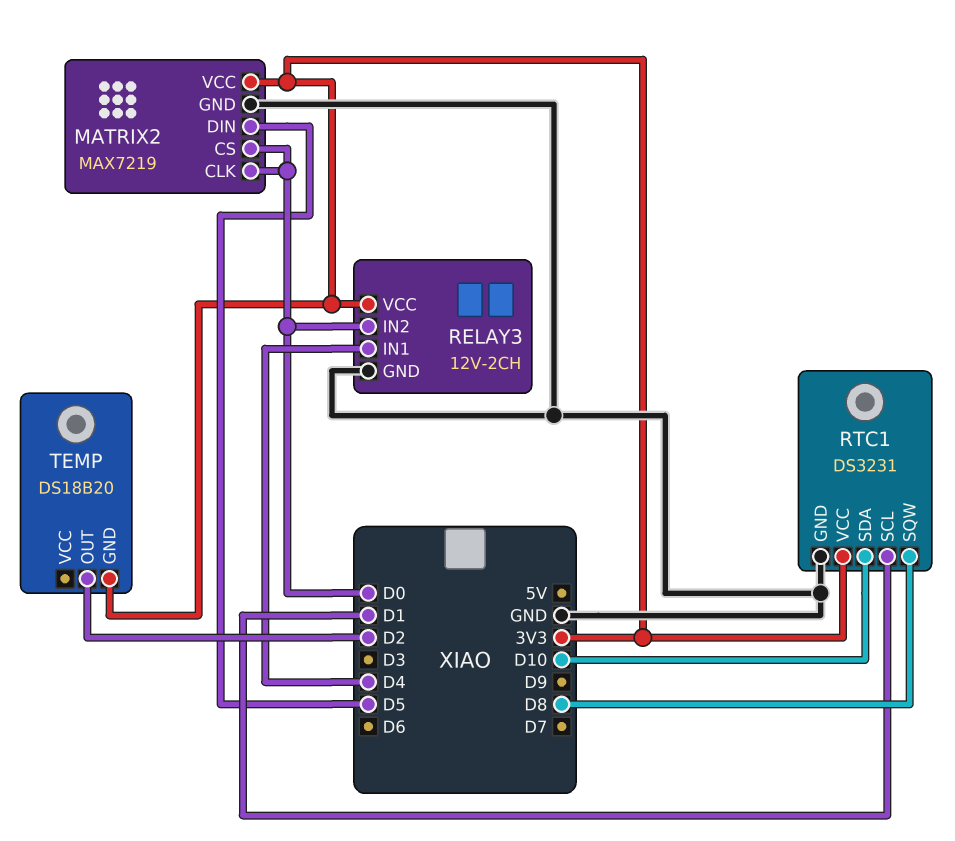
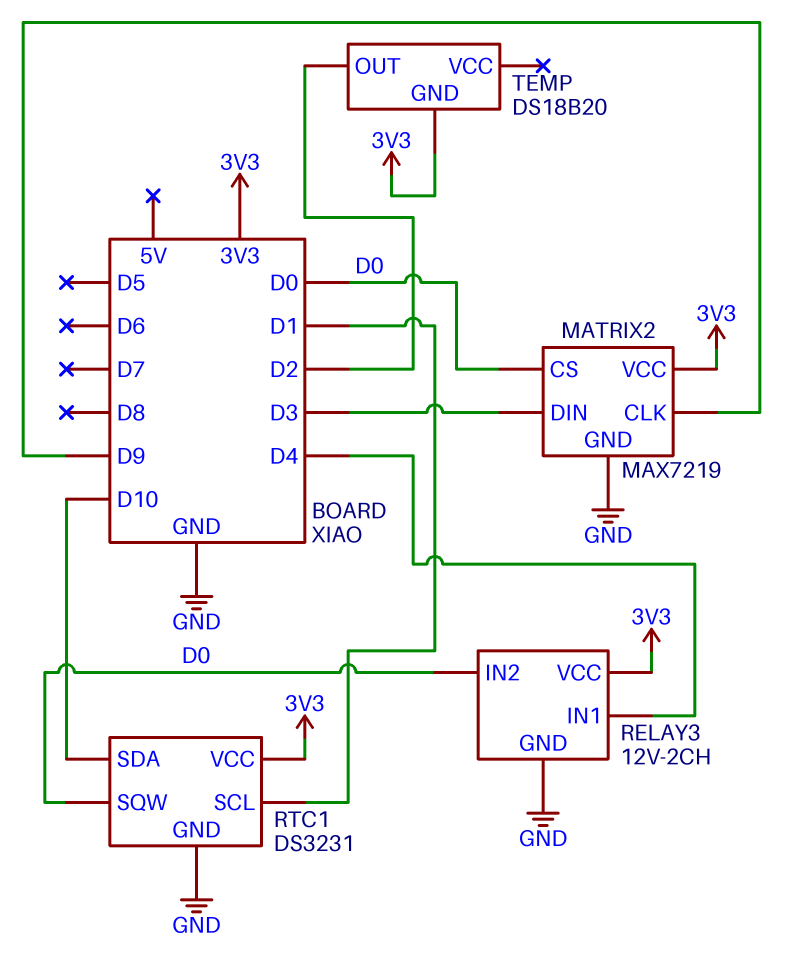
MATRIX2 pin CLK: D0 -> D9
MATRIX2 pin DIN: D5 -> D3
RTC1 pin SQW: D8 -> D0

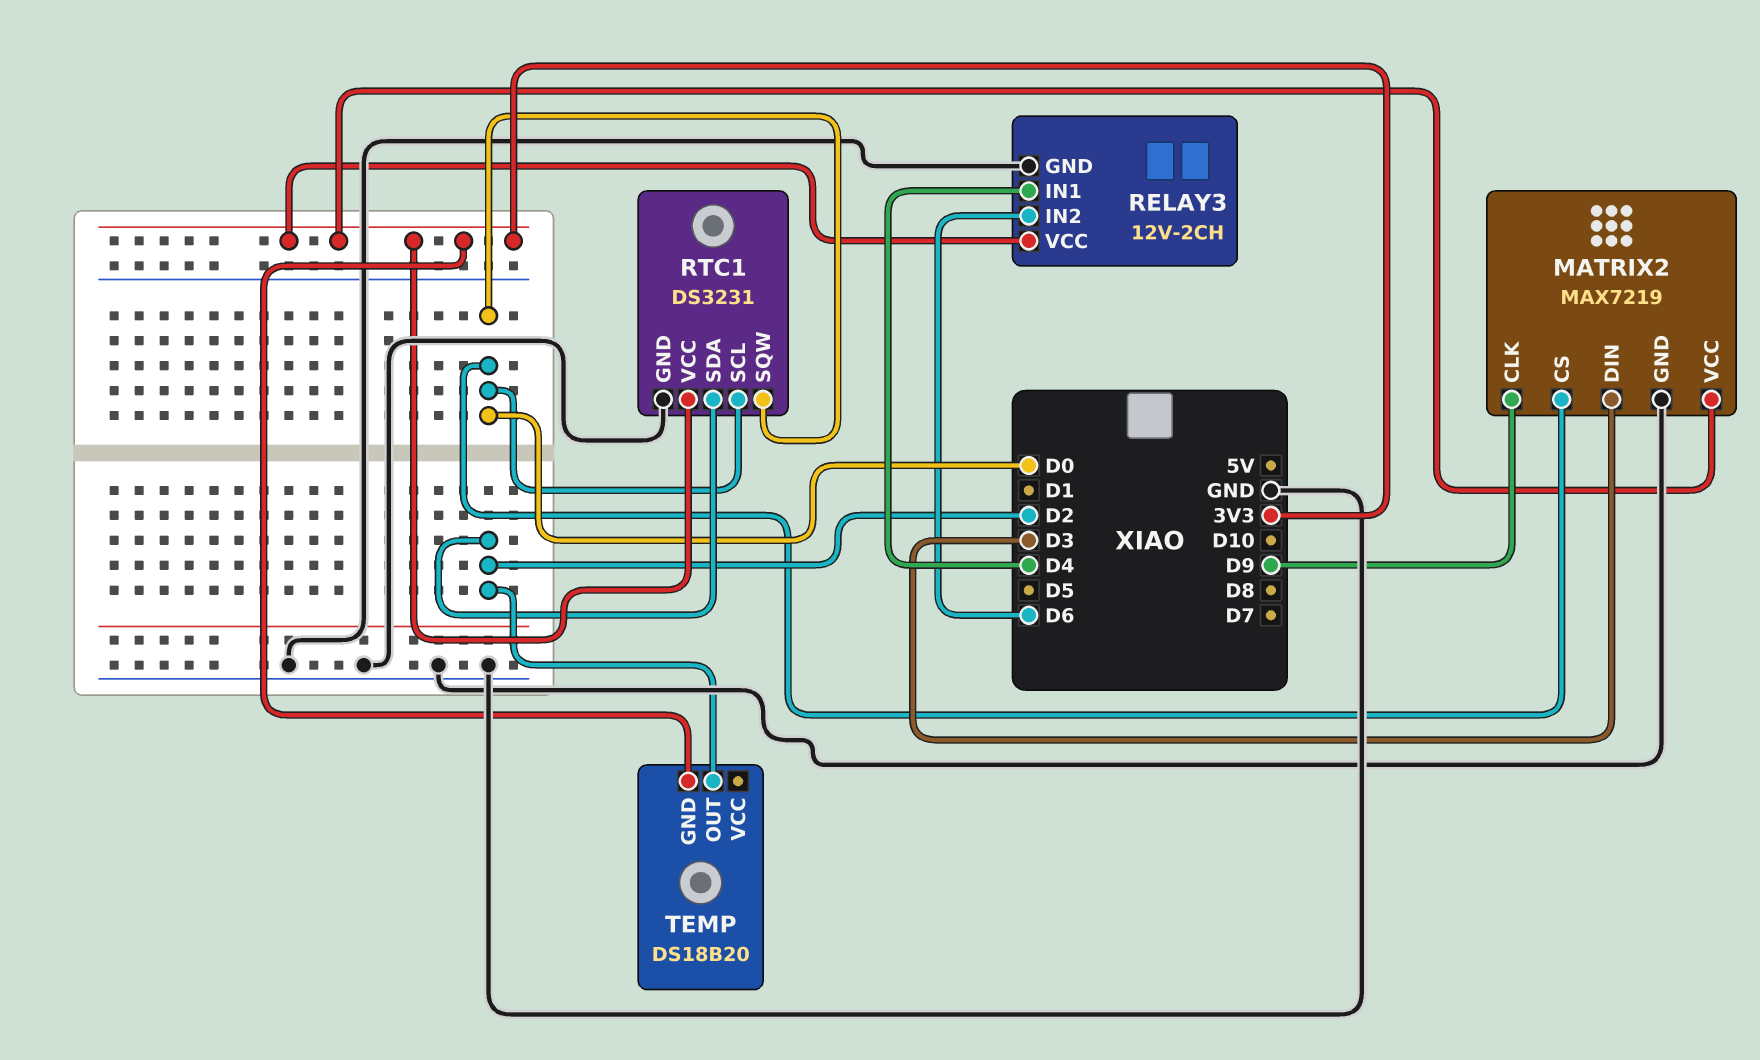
RELAY3 pin IN2: D0 -> D6
RTC1 pin SCL: D1 -> D0
RTC1 pin SDA: D10 -> D2

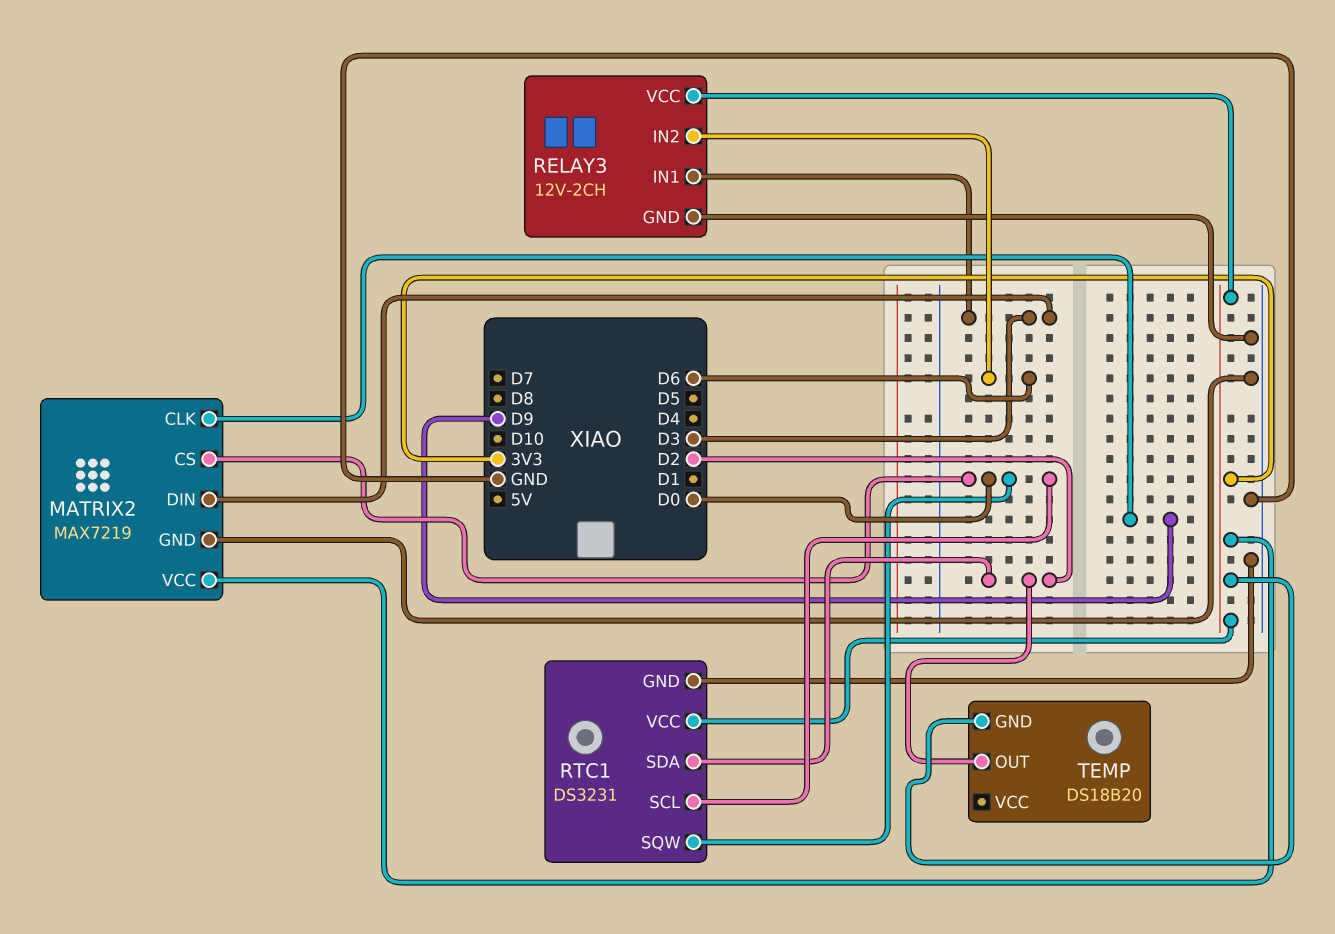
RELAY3 pin IN1: D4 -> D3

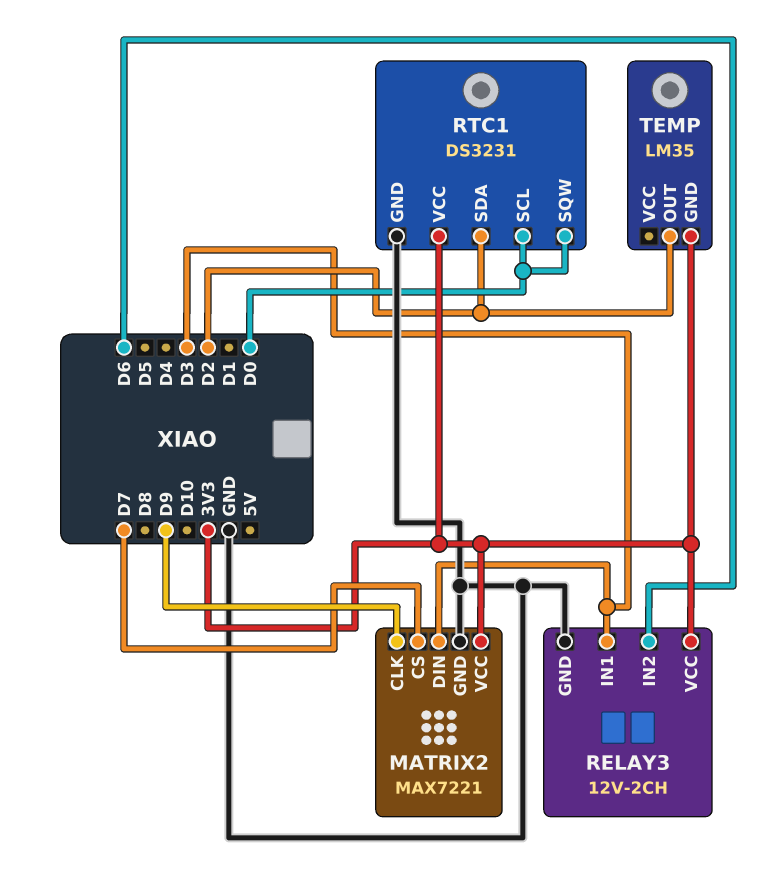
MATRIX2: MAX7219 -> MAX7221
MATRIX2 pin CS: D0 -> D7
TEMP: DS18B20 -> LM35

